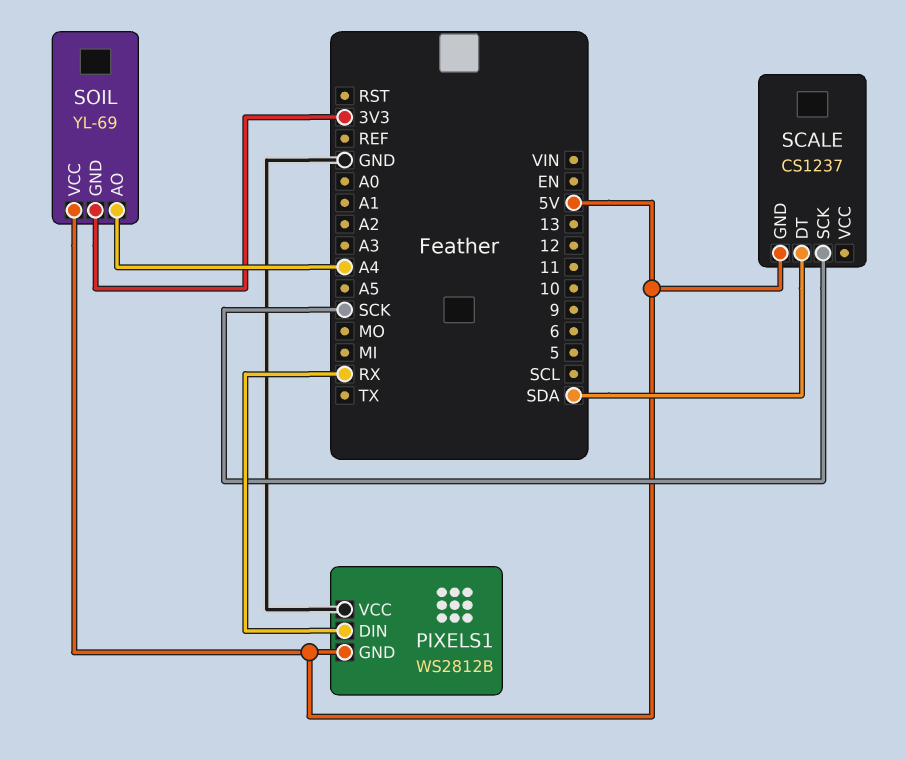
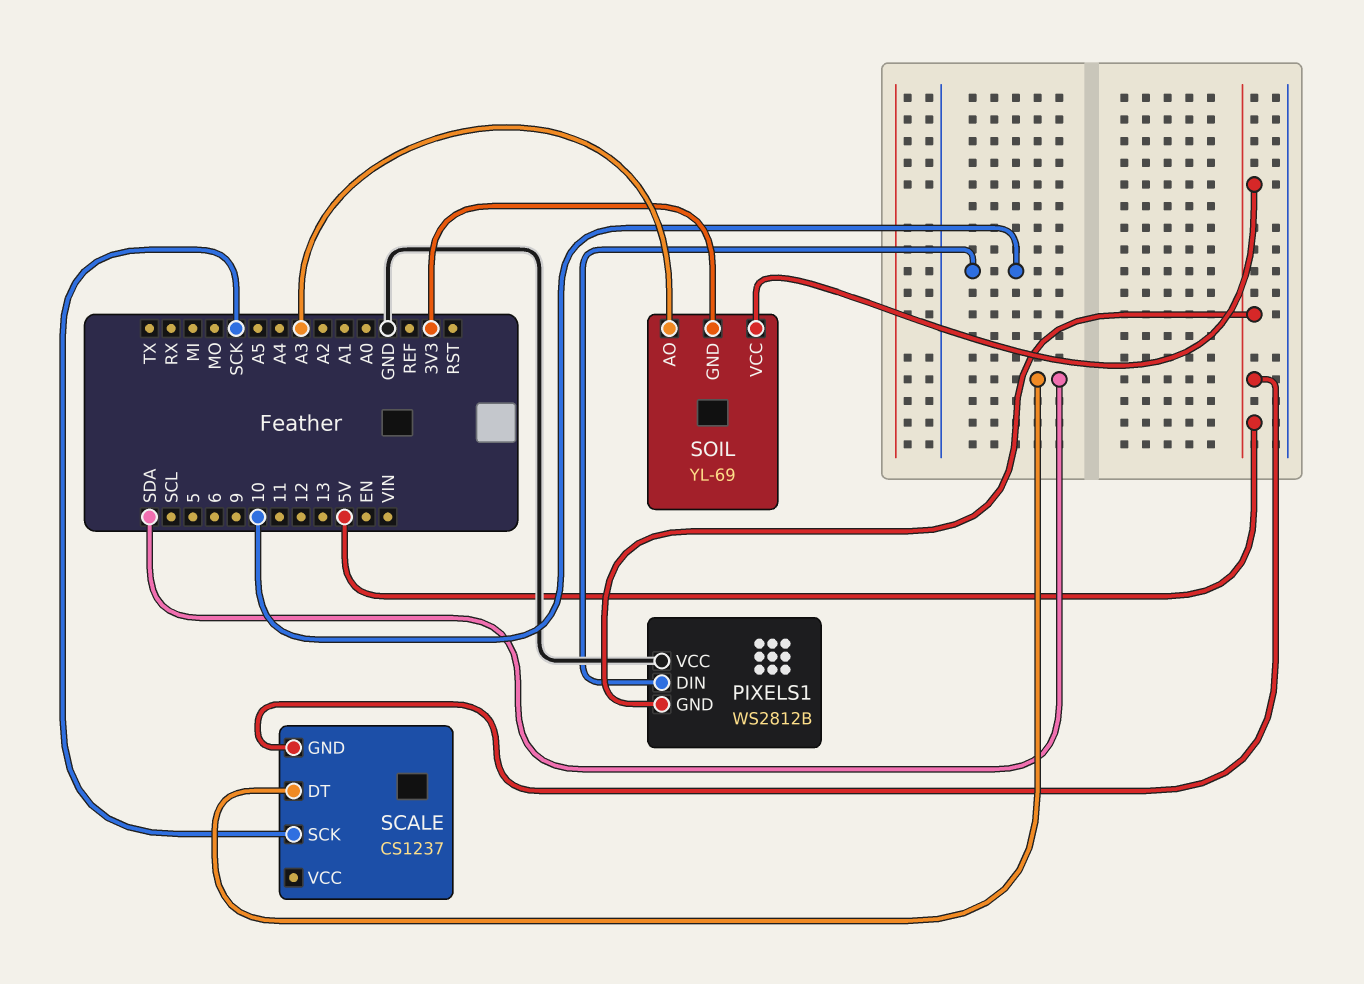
PIXELS1 pin DIN: RX -> 10
SOIL pin AO: A4 -> A3

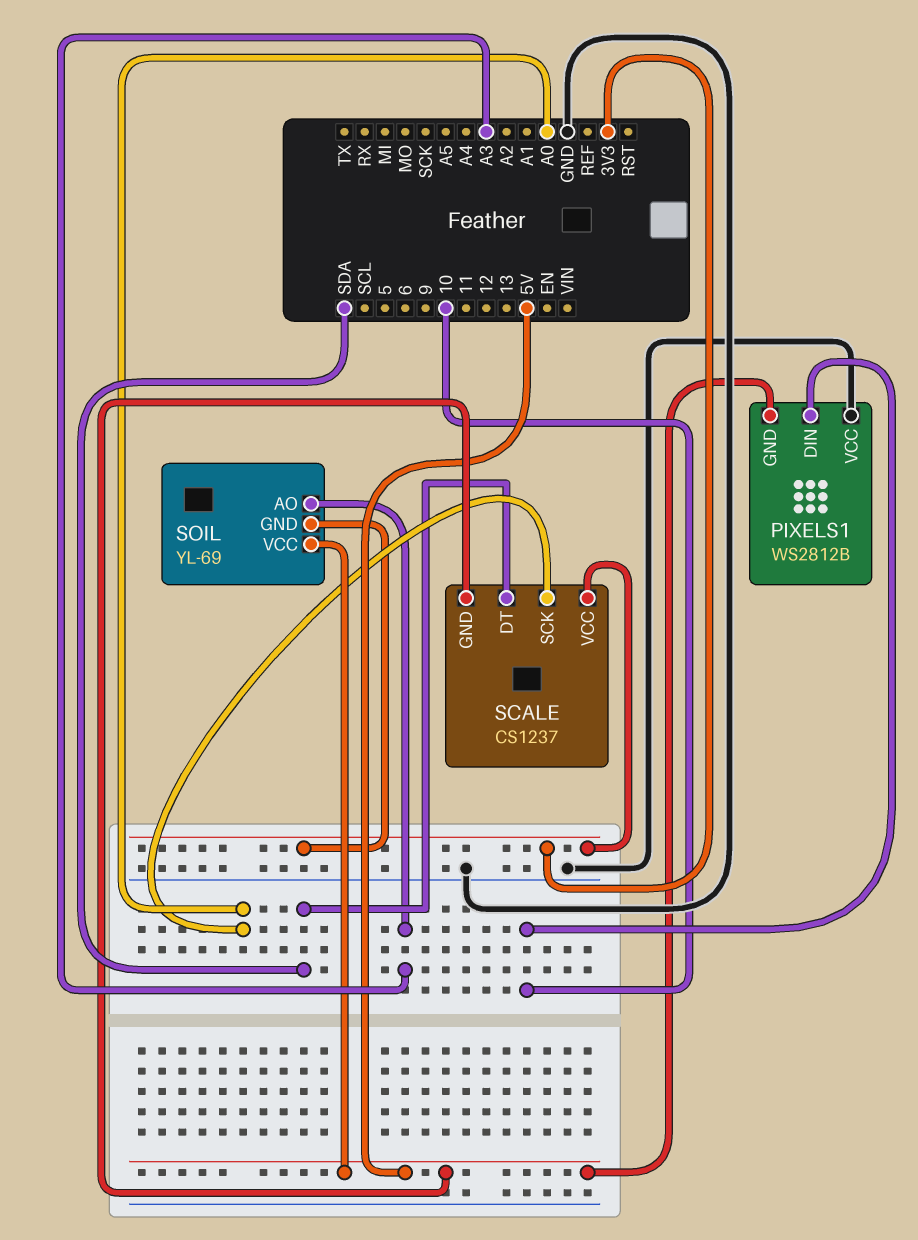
SCALE pin SCK: SCK -> A0
SCALE pin VCC: none -> 3V3

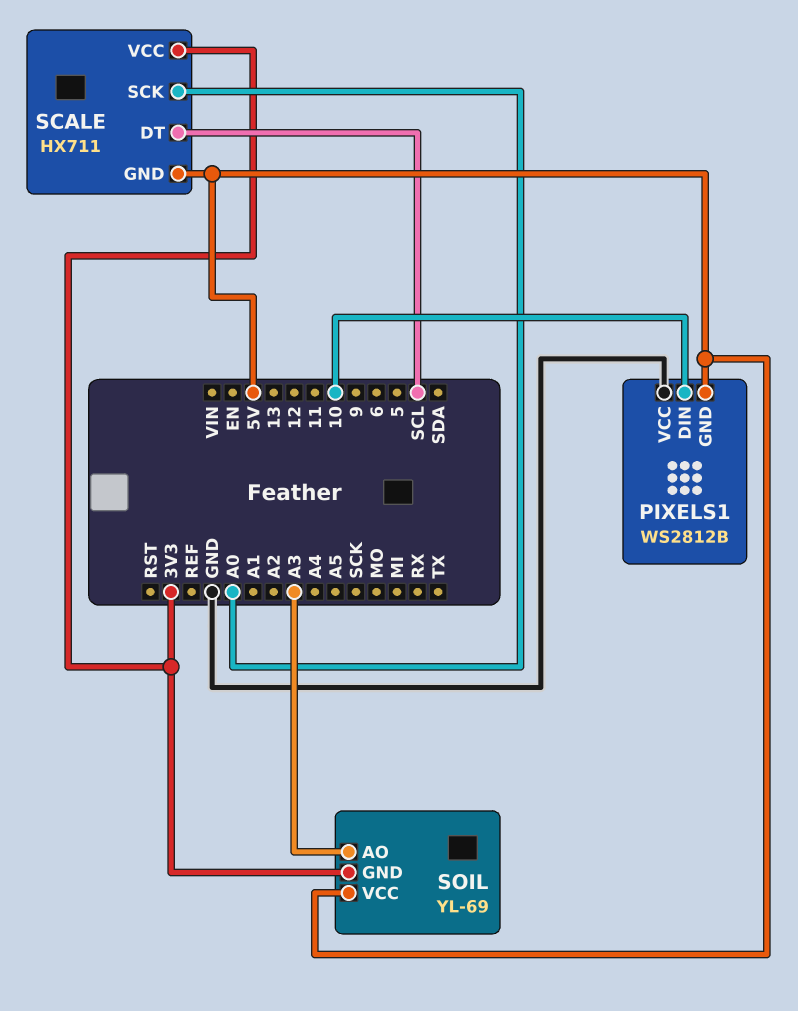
SCALE: CS1237 -> HX711
SCALE pin DT: SDA -> SCL

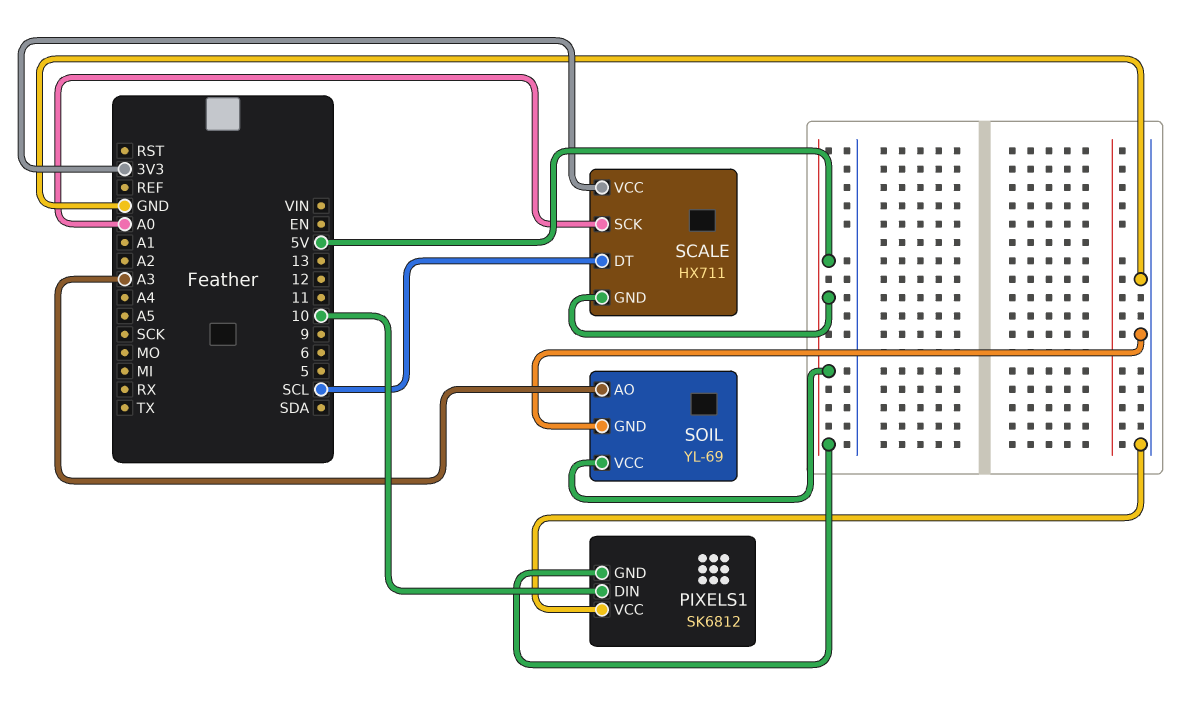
PIXELS1: WS2812B -> SK6812
SOIL pin GND: 3V3 -> GND

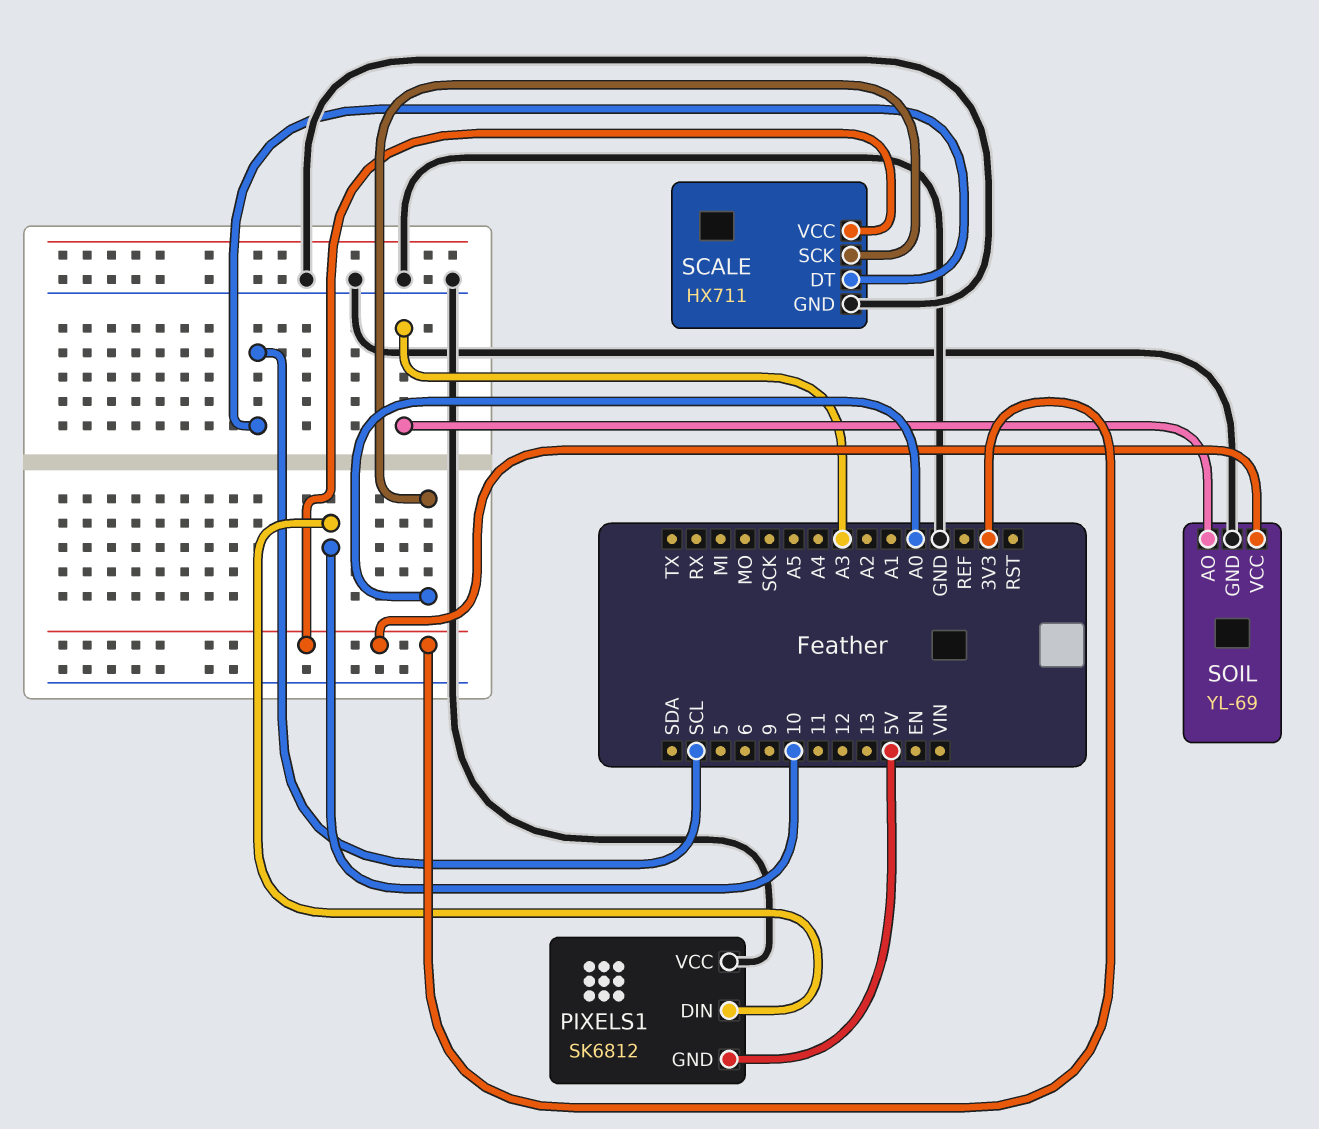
SCALE pin GND: 5V -> GND
SOIL pin VCC: 5V -> 3V3

